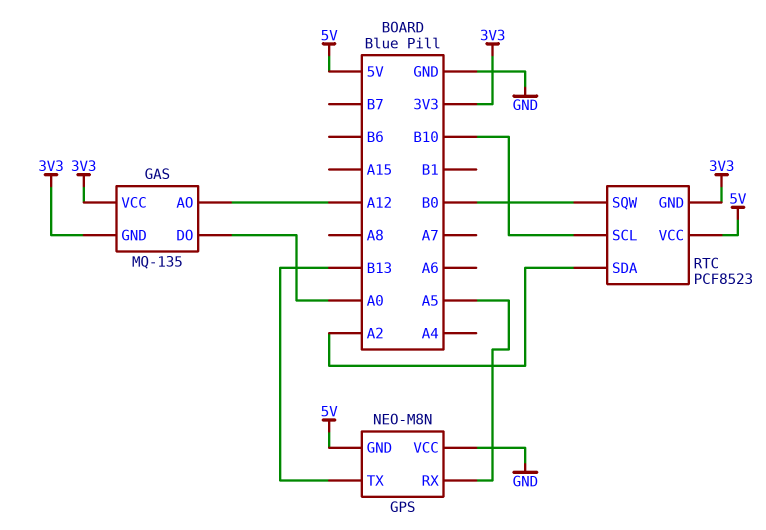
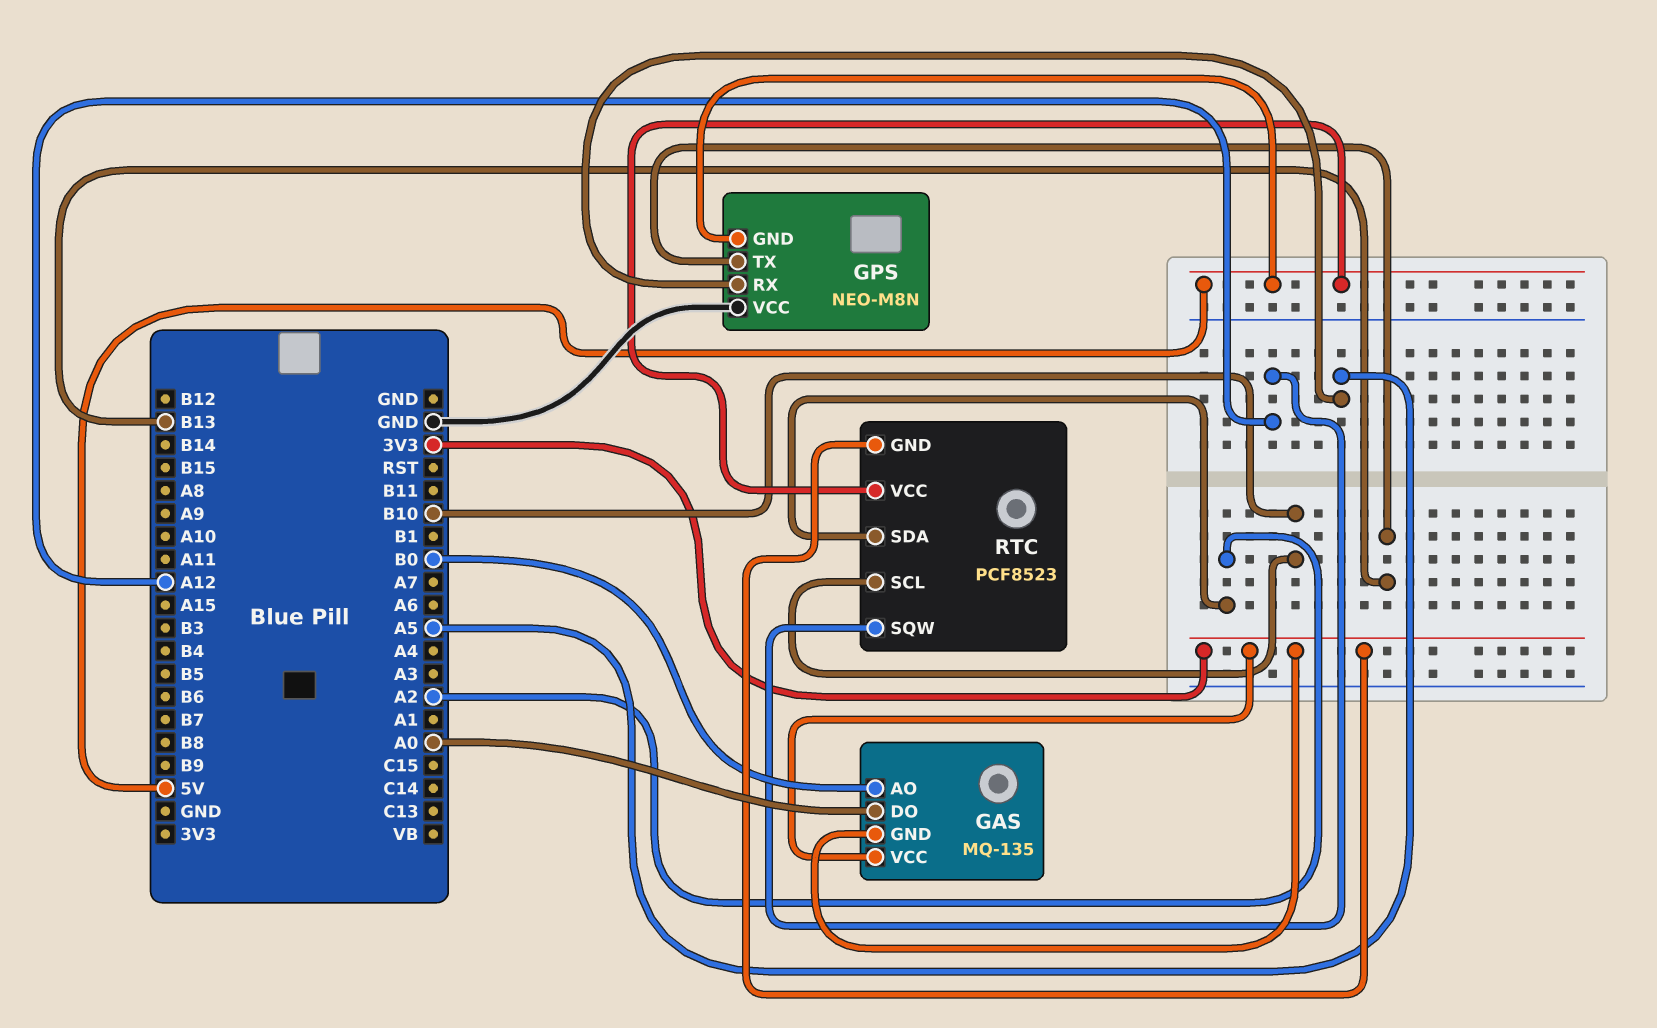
GAS pin AO: A12 -> B0
RTC pin SQW: B0 -> A12

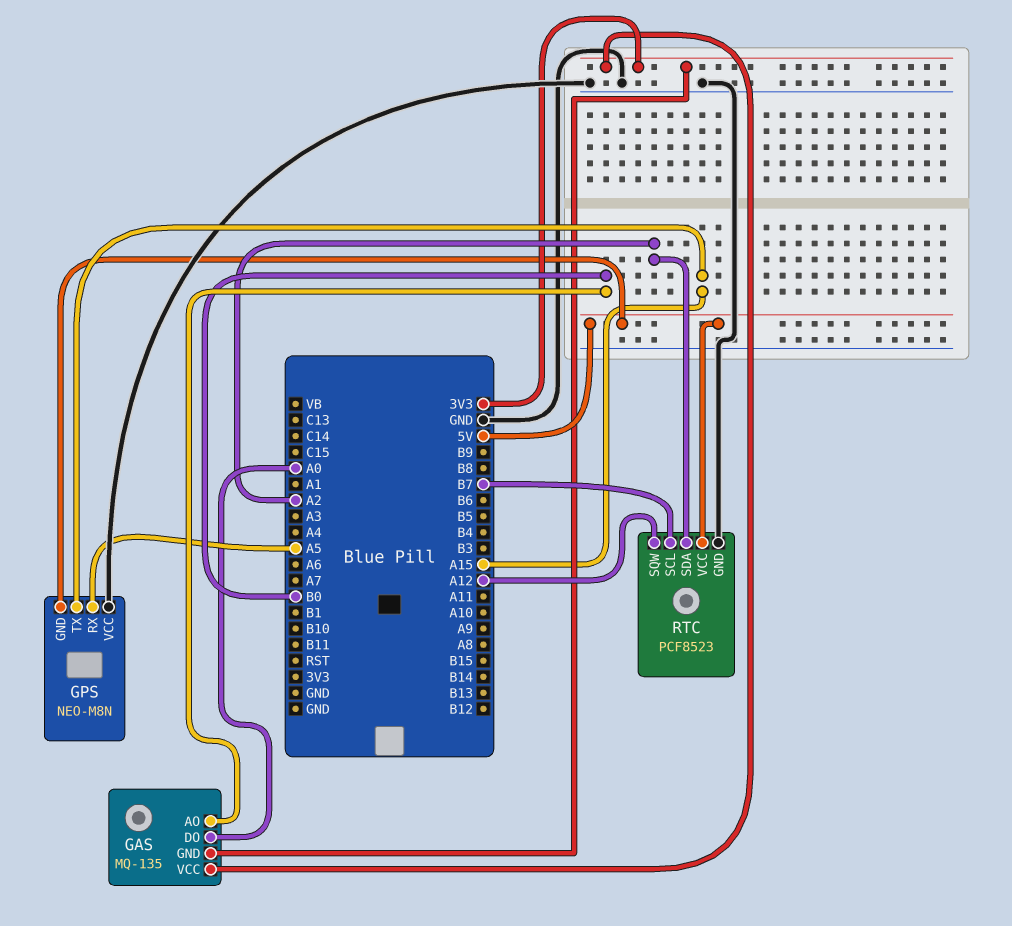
GPS pin TX: B13 -> A15
RTC pin GND: 3V3 -> GND
RTC pin SCL: B10 -> B7

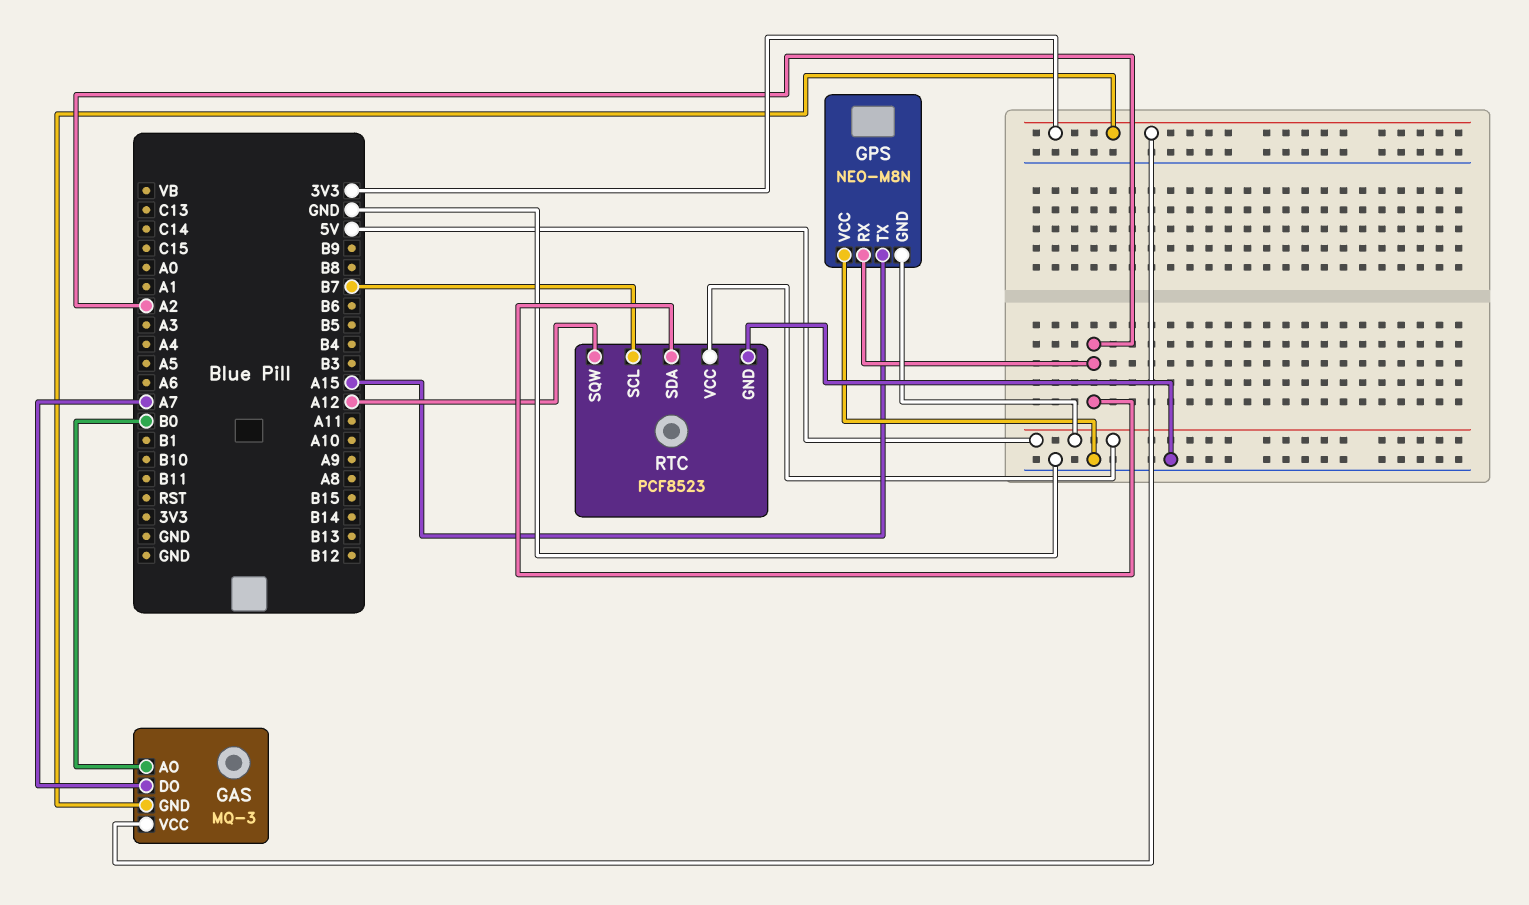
GAS: MQ-135 -> MQ-3
GAS pin DO: A0 -> A7
GPS pin RX: A5 -> A2

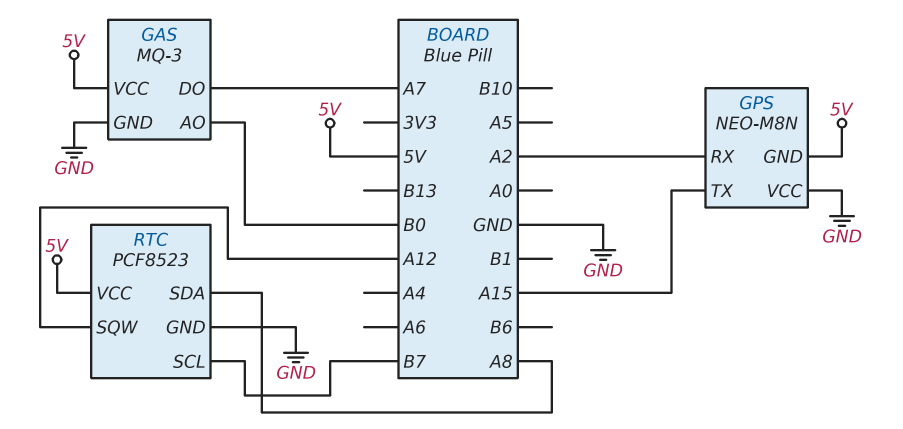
GAS pin GND: 3V3 -> GND
GAS pin VCC: 3V3 -> 5V
RTC pin SDA: A2 -> A8

